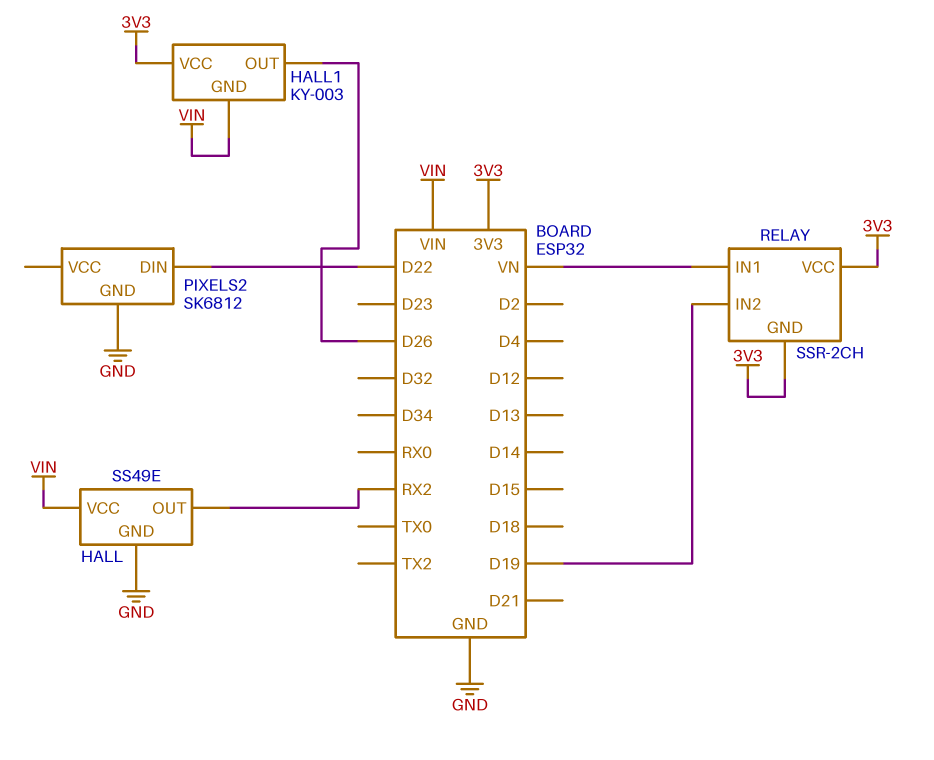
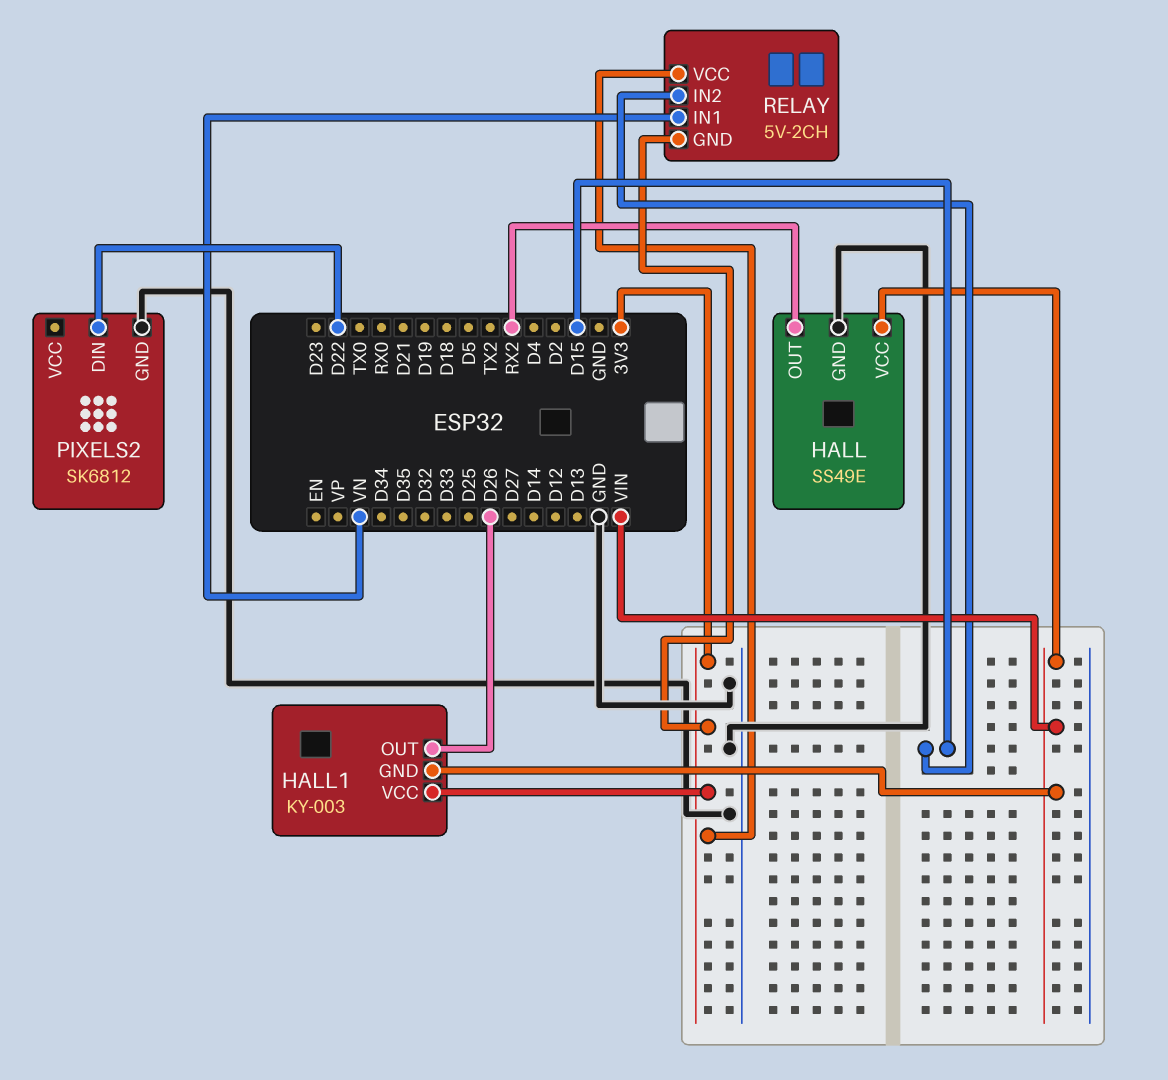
RELAY: SSR-2CH -> 5V-2CH
RELAY pin IN2: D19 -> D15

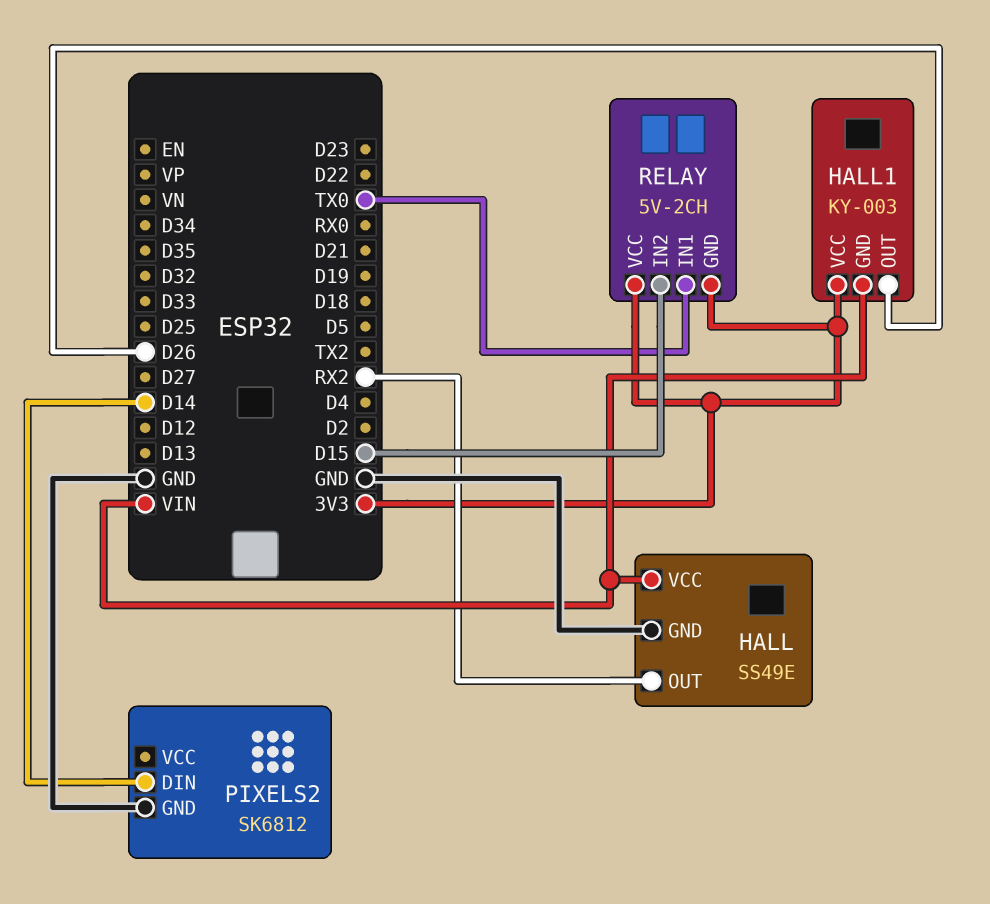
PIXELS2 pin DIN: D22 -> D14
RELAY pin IN1: VN -> TX0

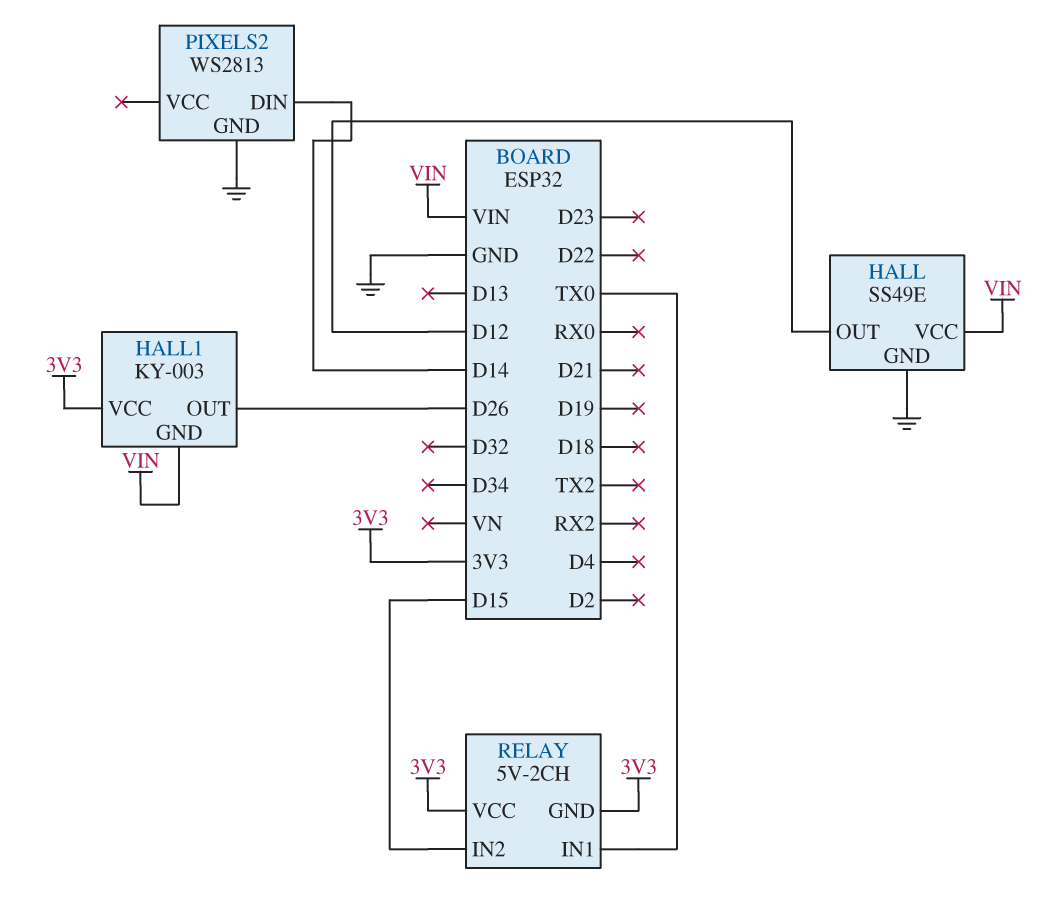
HALL pin OUT: RX2 -> D12
PIXELS2: SK6812 -> WS2813

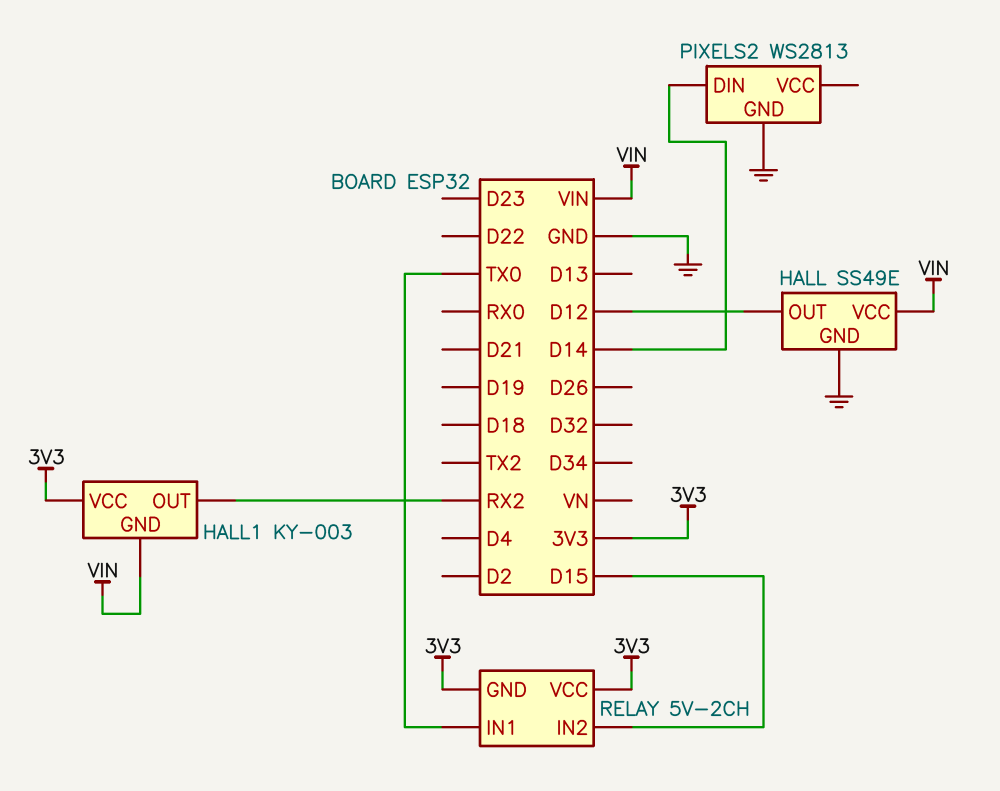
HALL1 pin OUT: D26 -> RX2

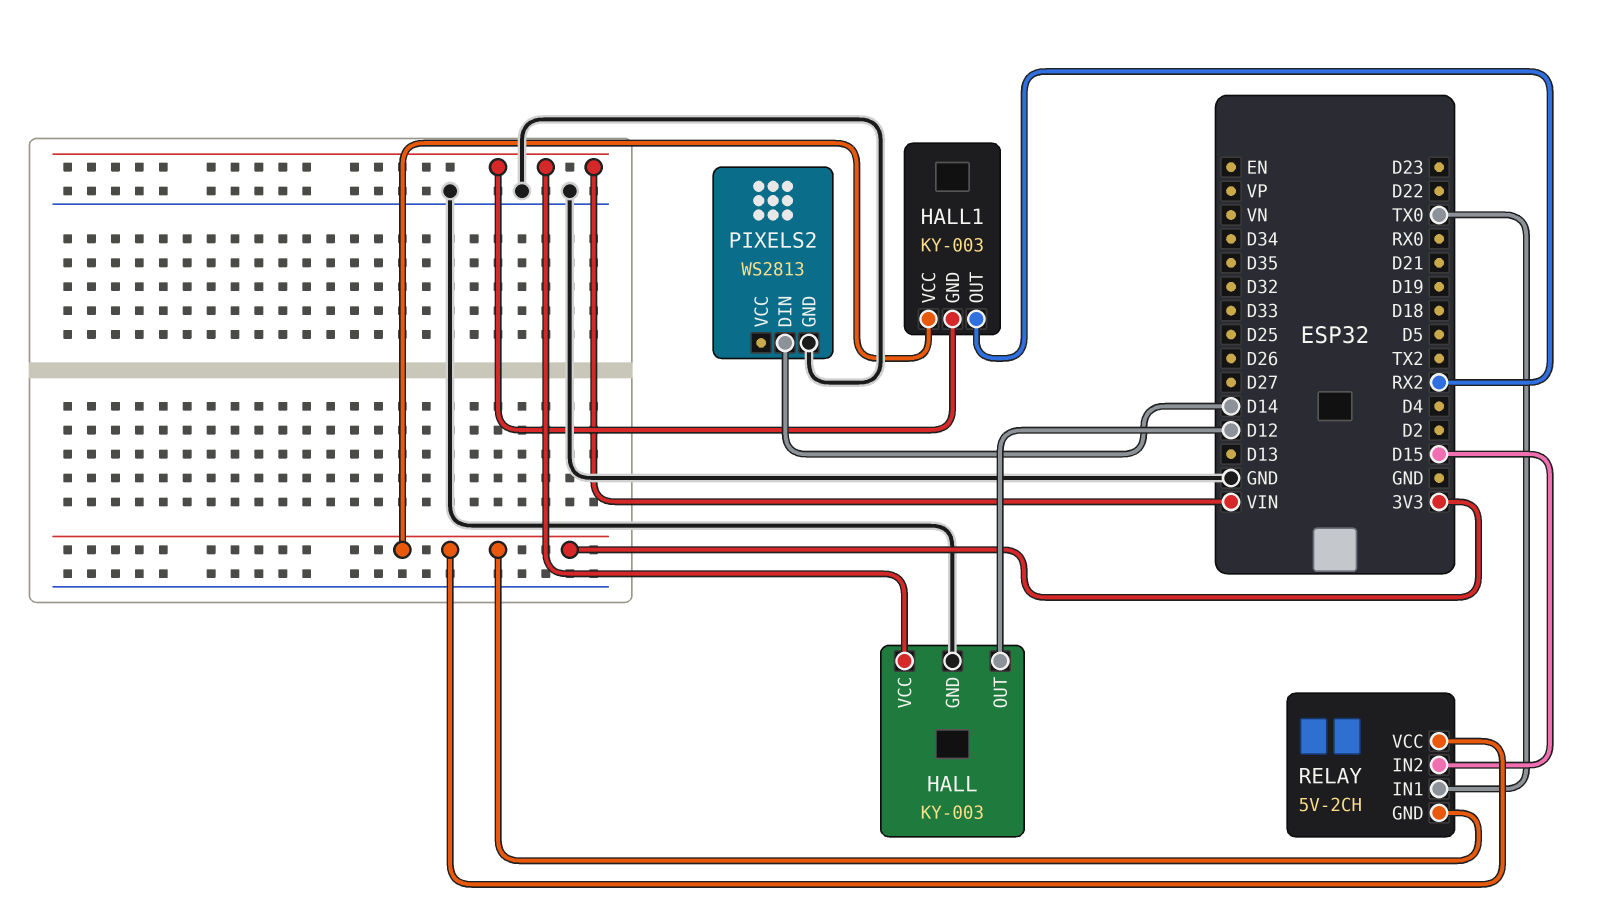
HALL: SS49E -> KY-003

